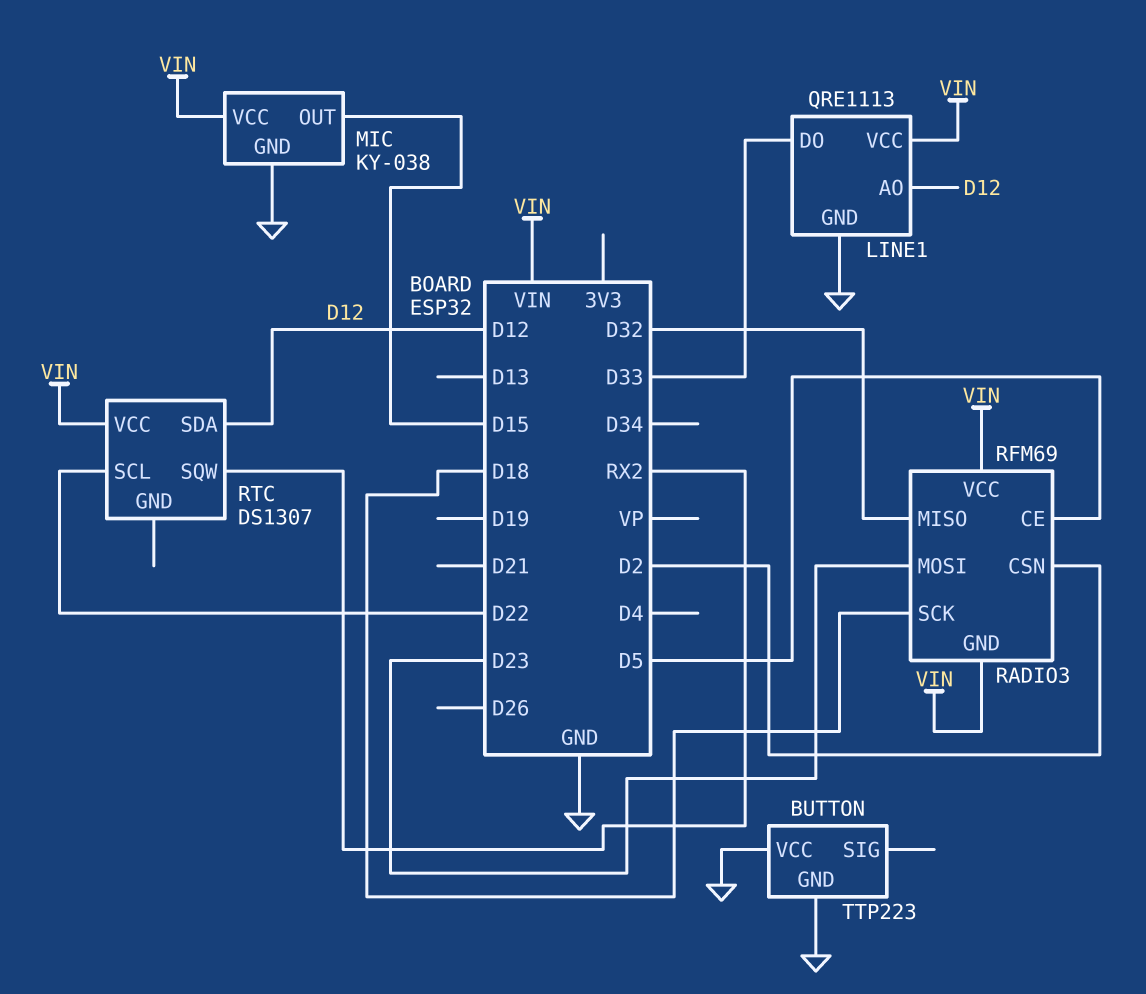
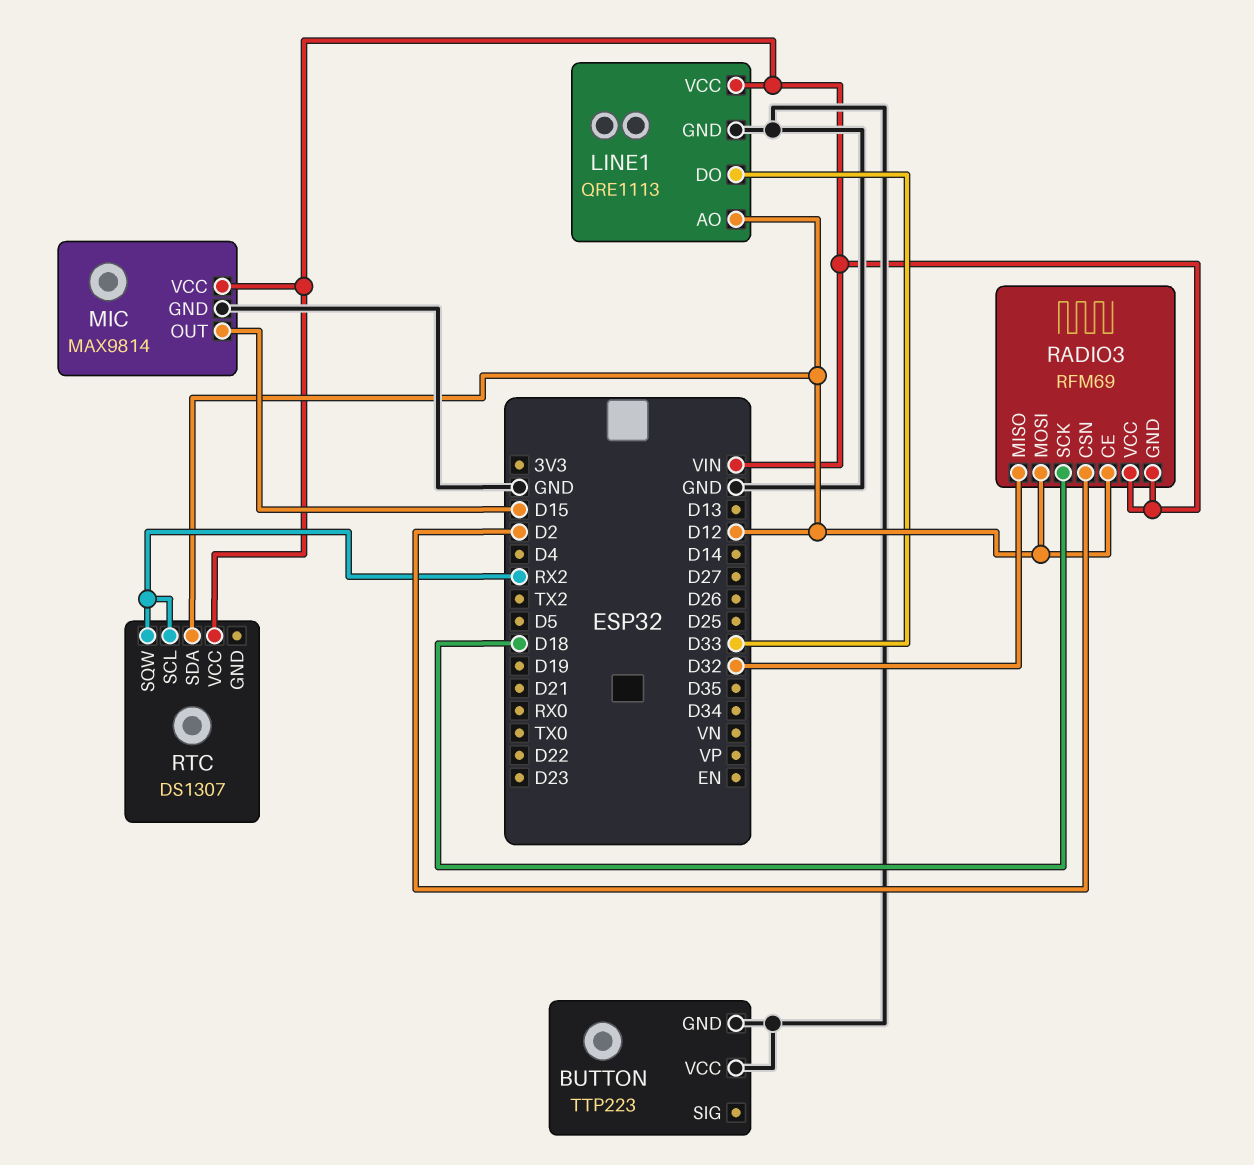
MIC: KY-038 -> MAX9814
RADIO3 pin CE: D5 -> D12
RADIO3 pin MOSI: D23 -> D12
RTC pin SCL: D22 -> RX2

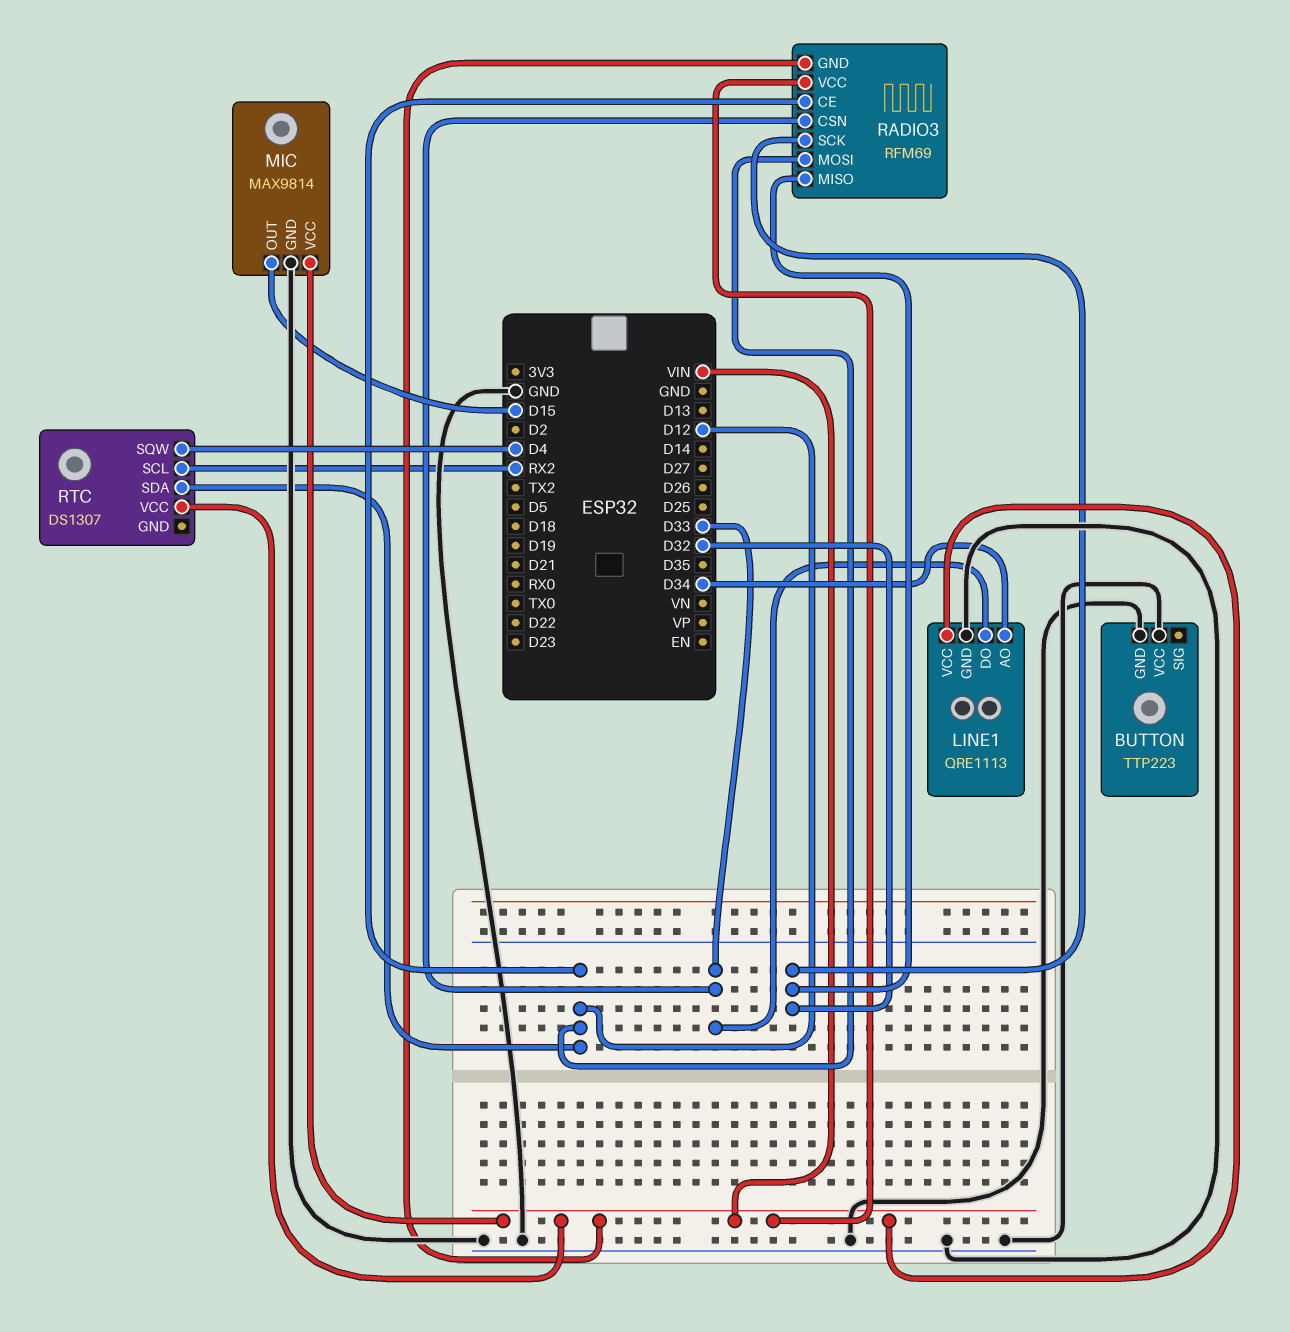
LINE1 pin AO: D12 -> D34
RADIO3 pin CSN: D2 -> D33
RADIO3 pin SCK: D18 -> D32
RTC pin SQW: RX2 -> D4

